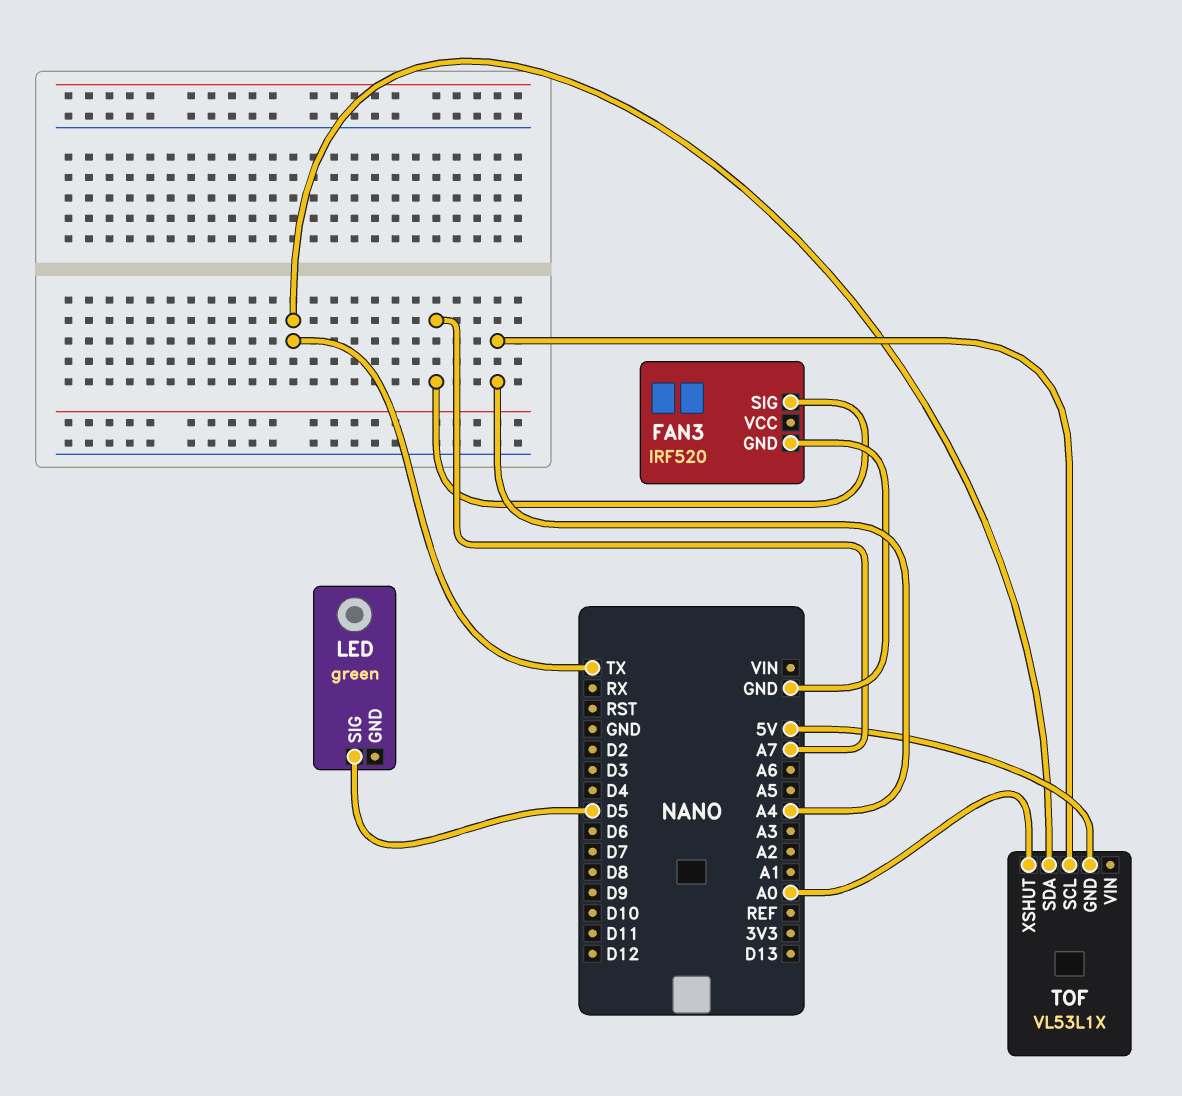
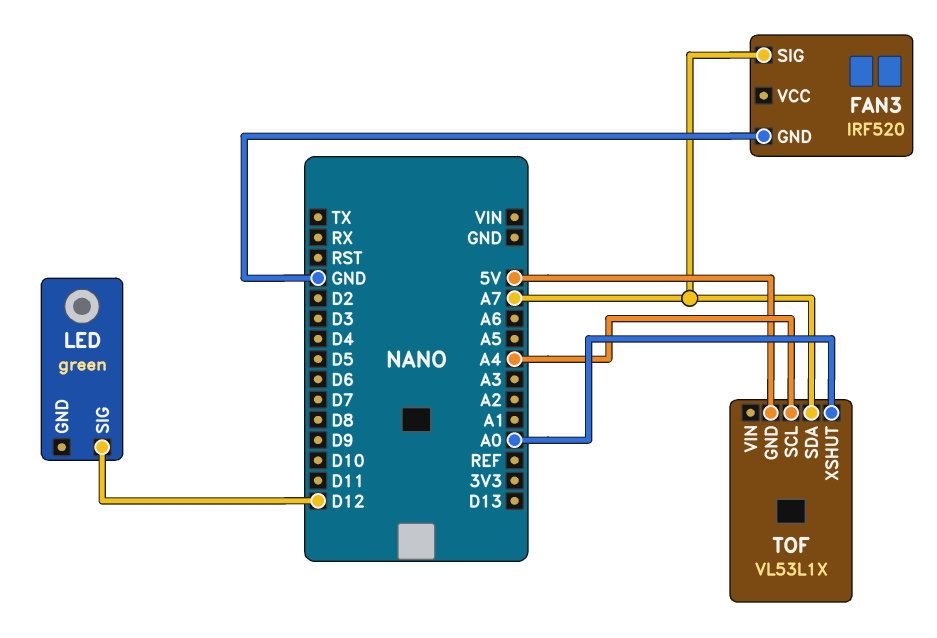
LED pin SIG: D5 -> D12
TOF pin SDA: TX -> A7

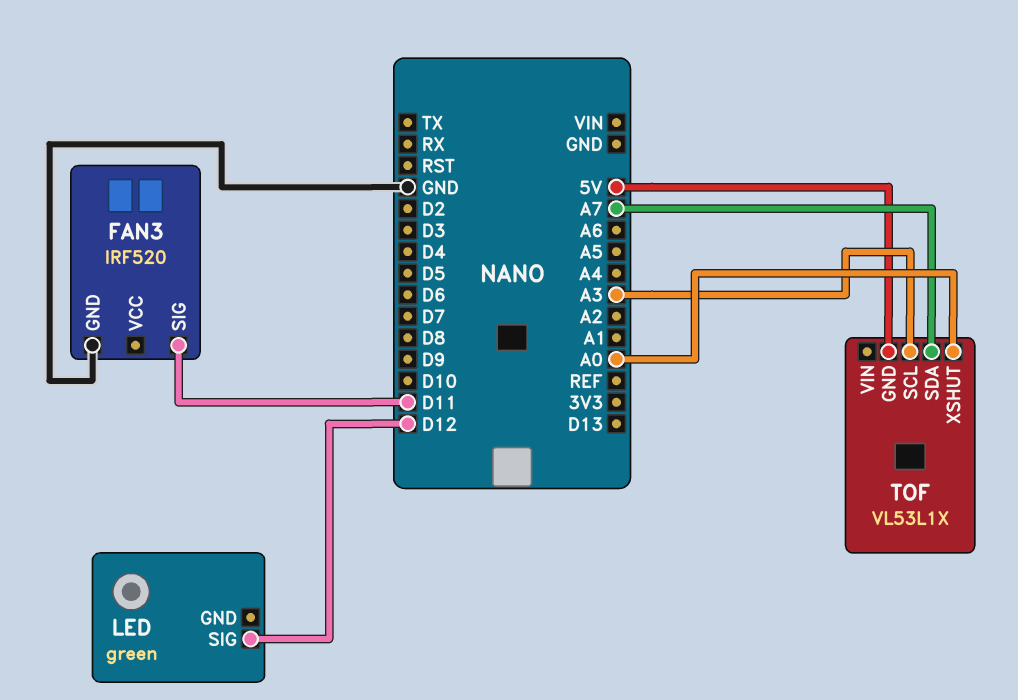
FAN3 pin SIG: A7 -> D11
TOF pin SCL: A4 -> A3

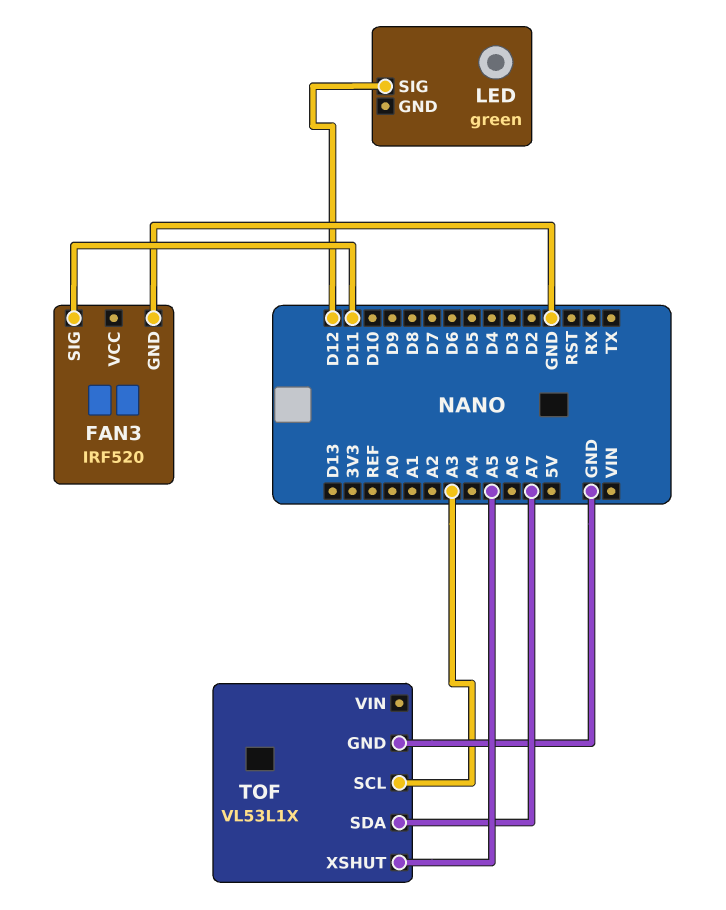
TOF pin GND: 5V -> GND
TOF pin XSHUT: A0 -> A5

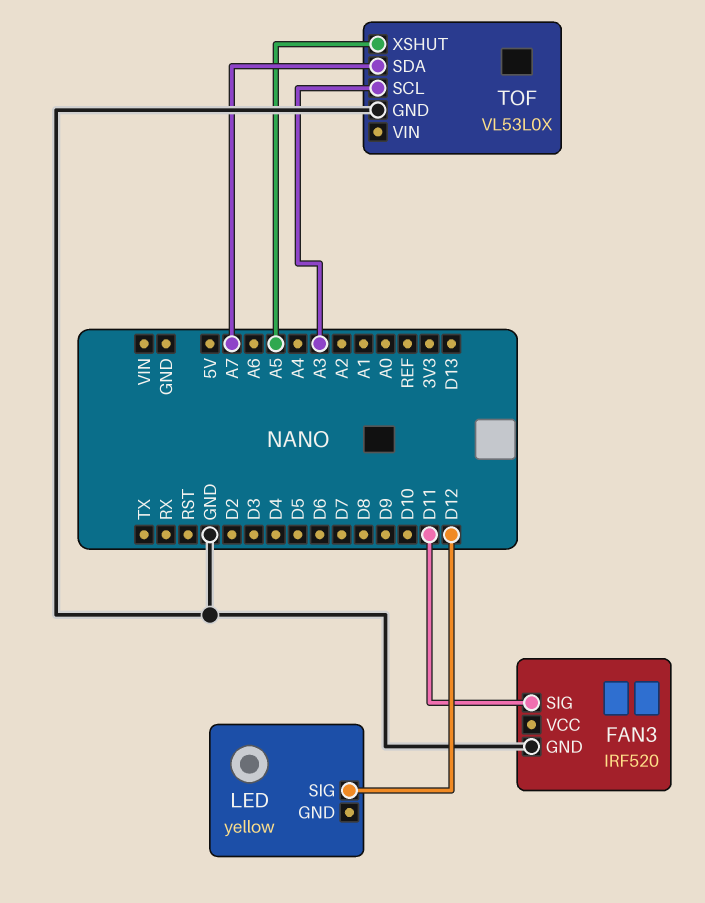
LED: green -> yellow
TOF: VL53L1X -> VL53L0X

